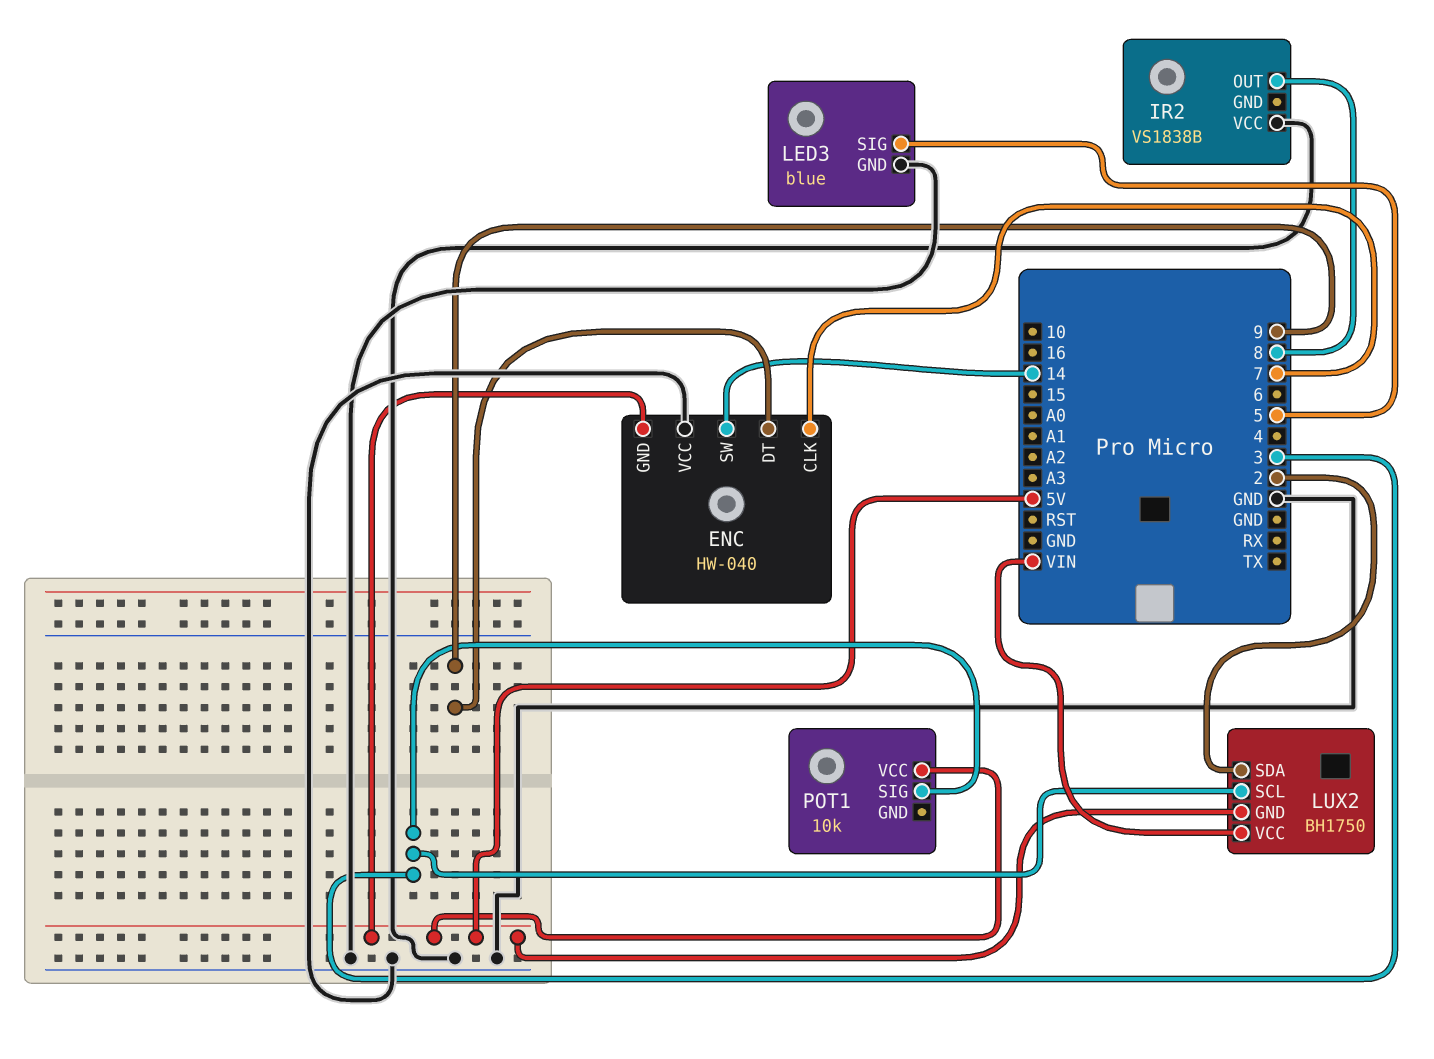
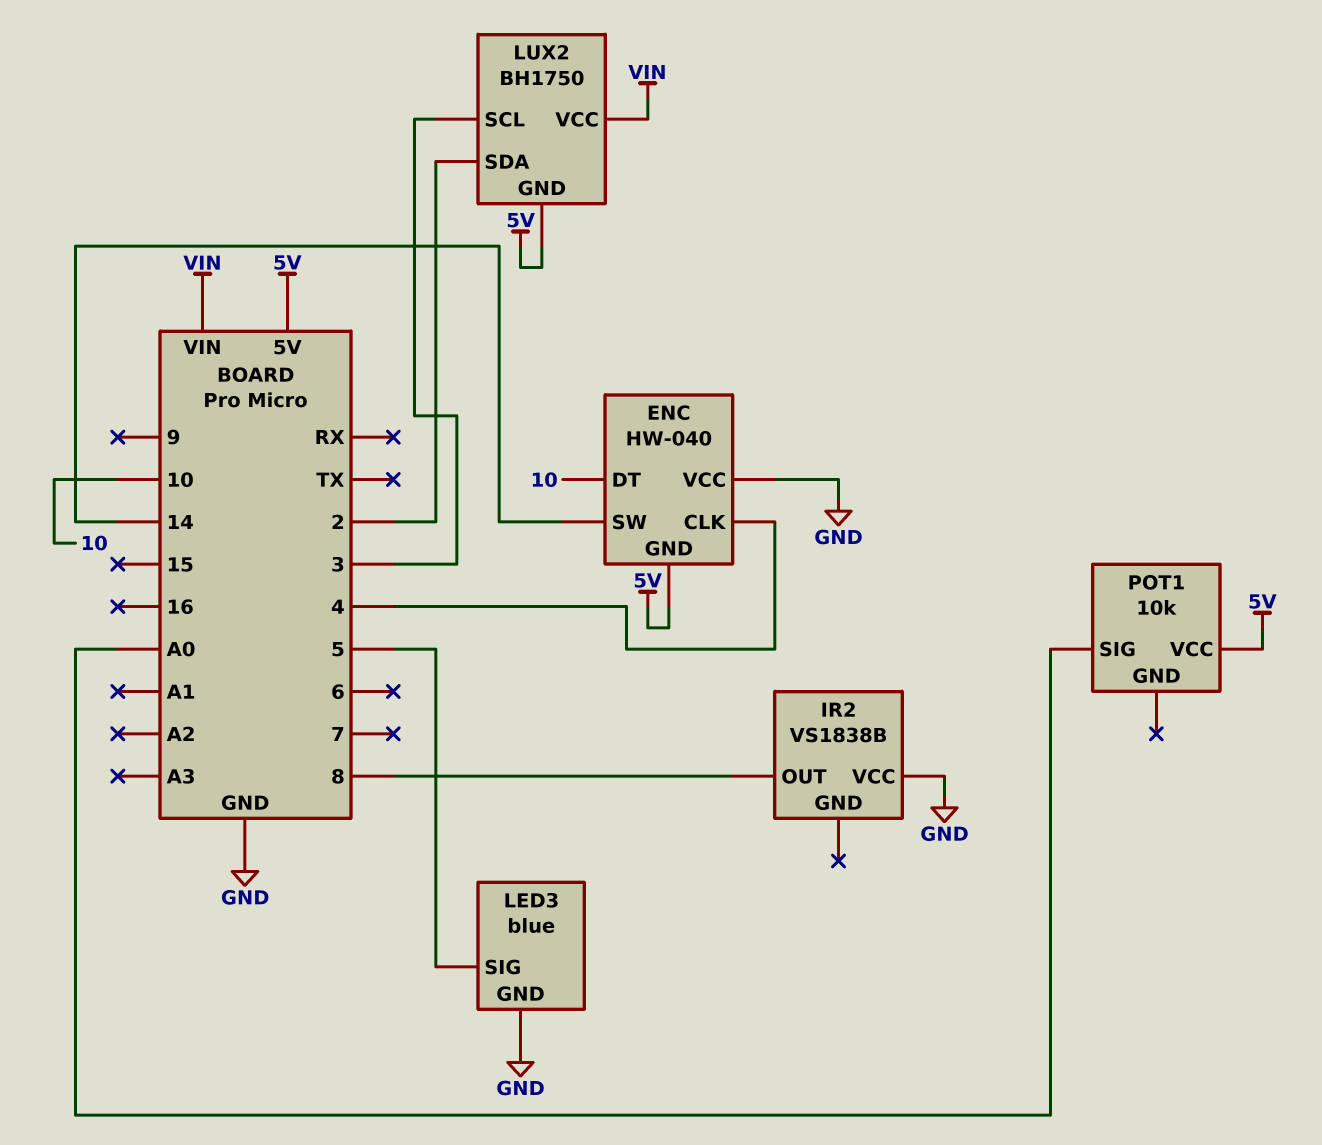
ENC pin CLK: 7 -> 4
ENC pin DT: 9 -> 10
POT1 pin SIG: 3 -> A0

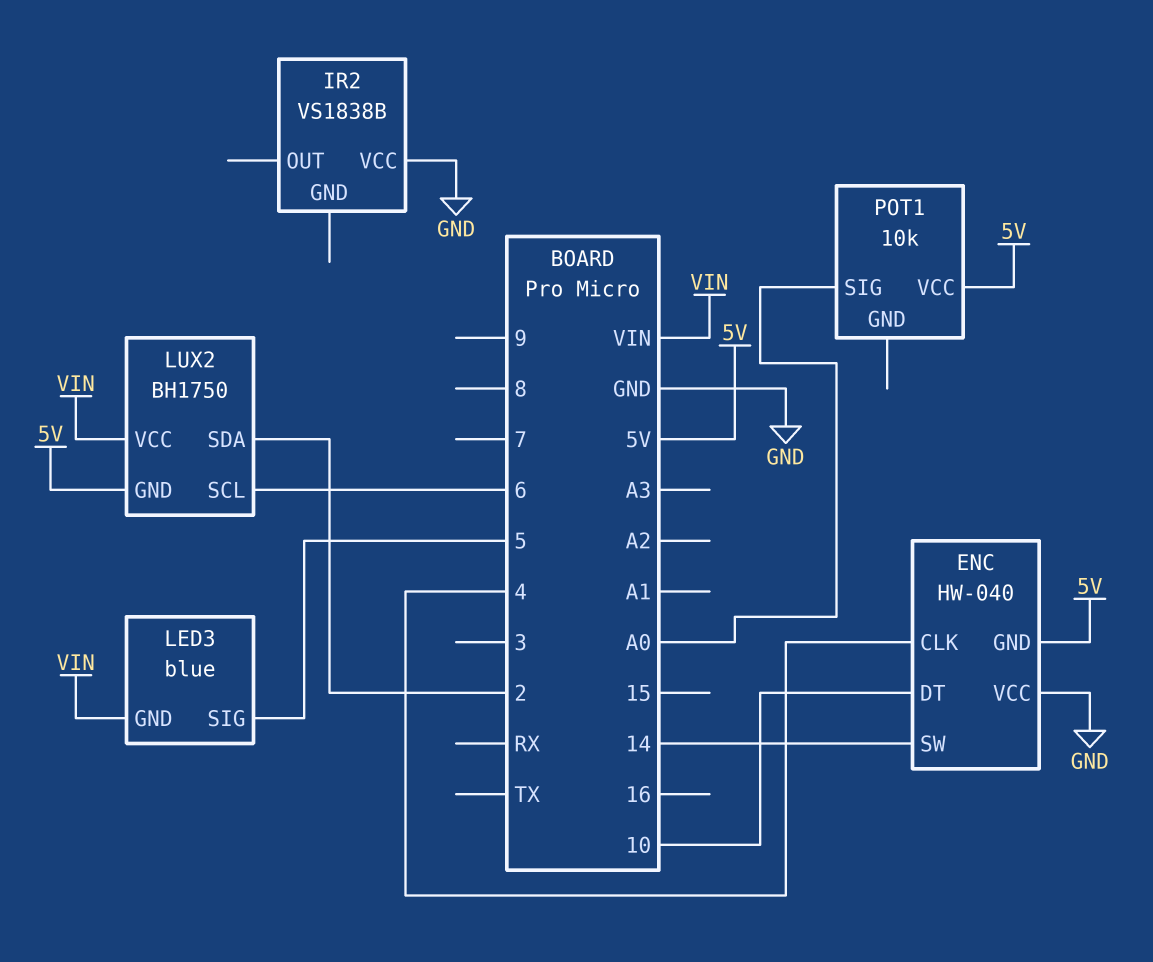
IR2 pin OUT: 8 -> none
LED3 pin GND: GND -> VIN
LUX2 pin SCL: 3 -> 6

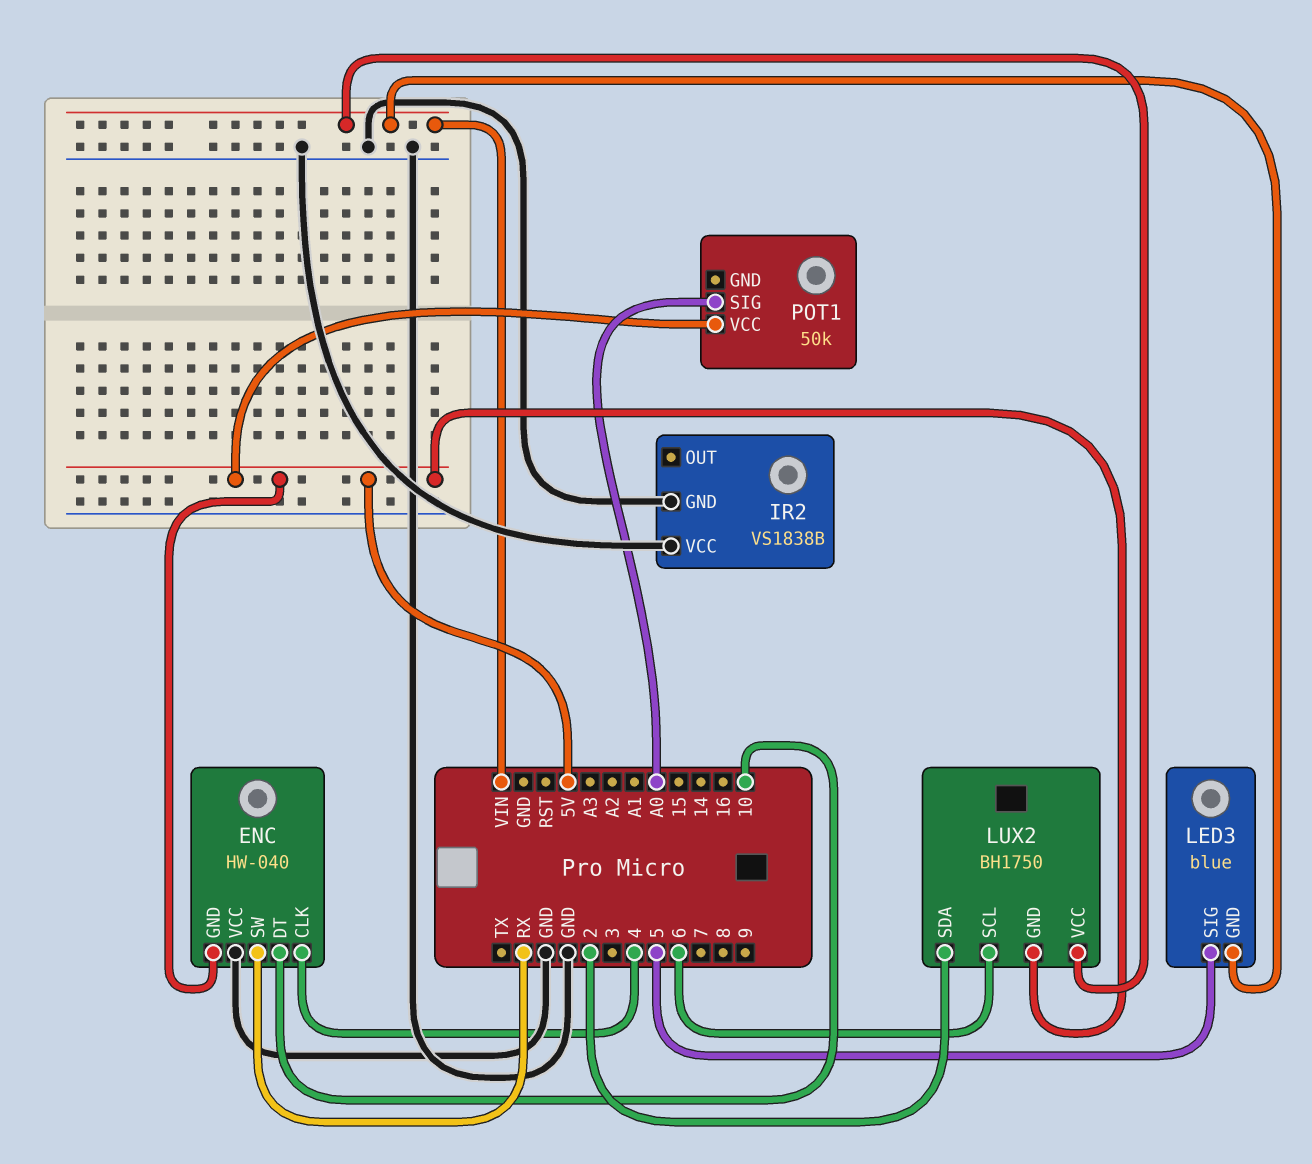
ENC pin SW: 14 -> RX
IR2 pin GND: none -> GND
POT1: 10k -> 50k

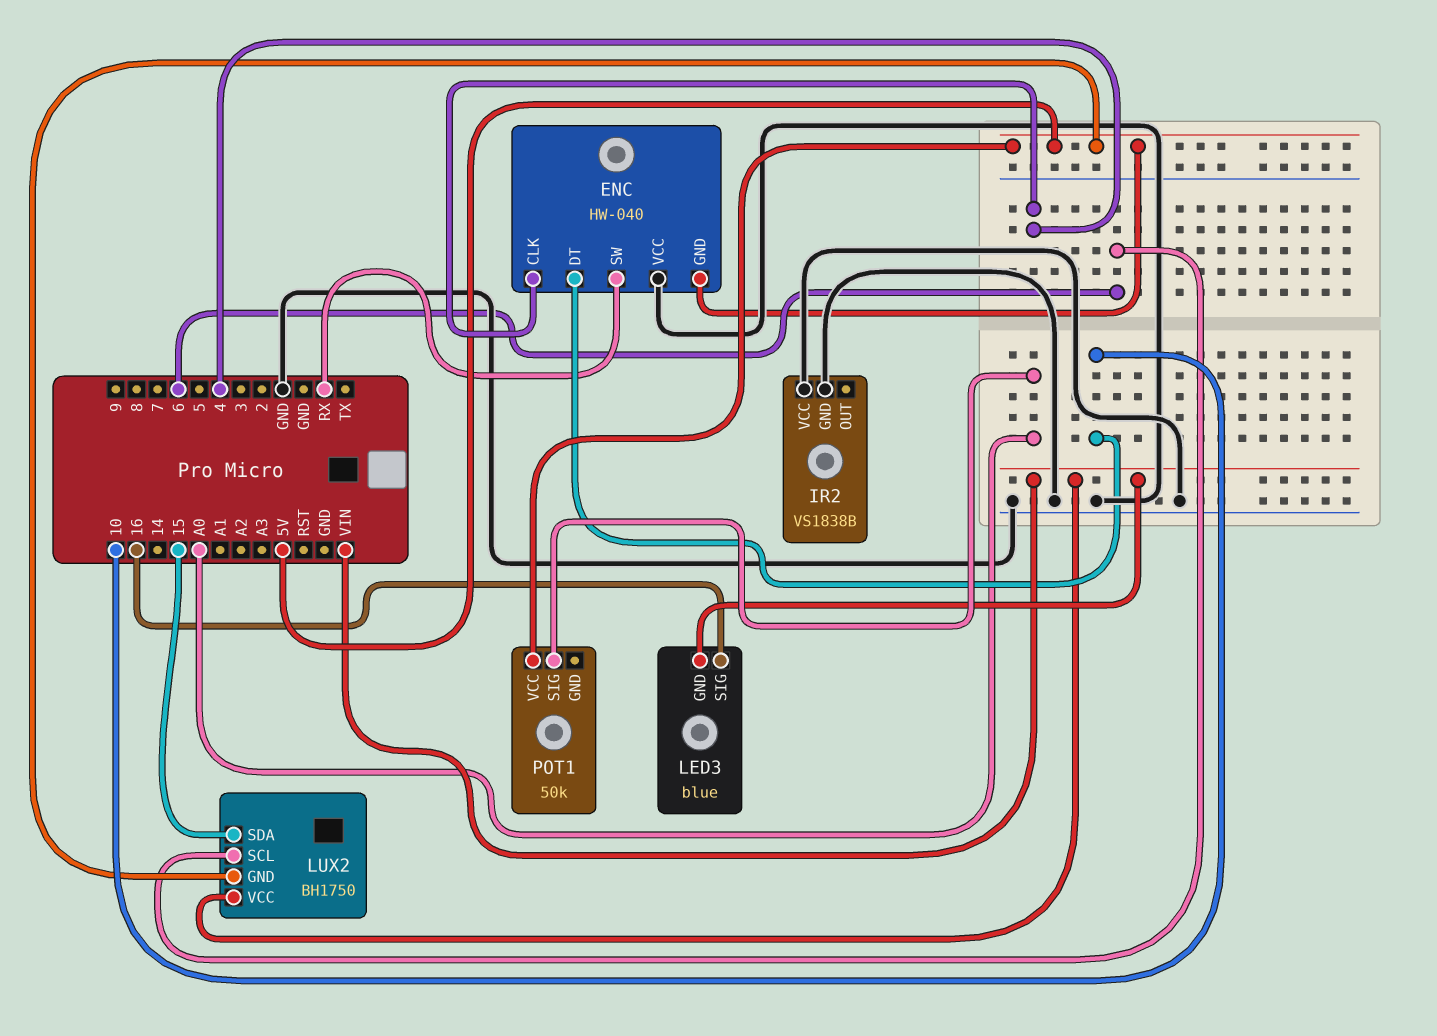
LED3 pin SIG: 5 -> 16
LUX2 pin SDA: 2 -> 15

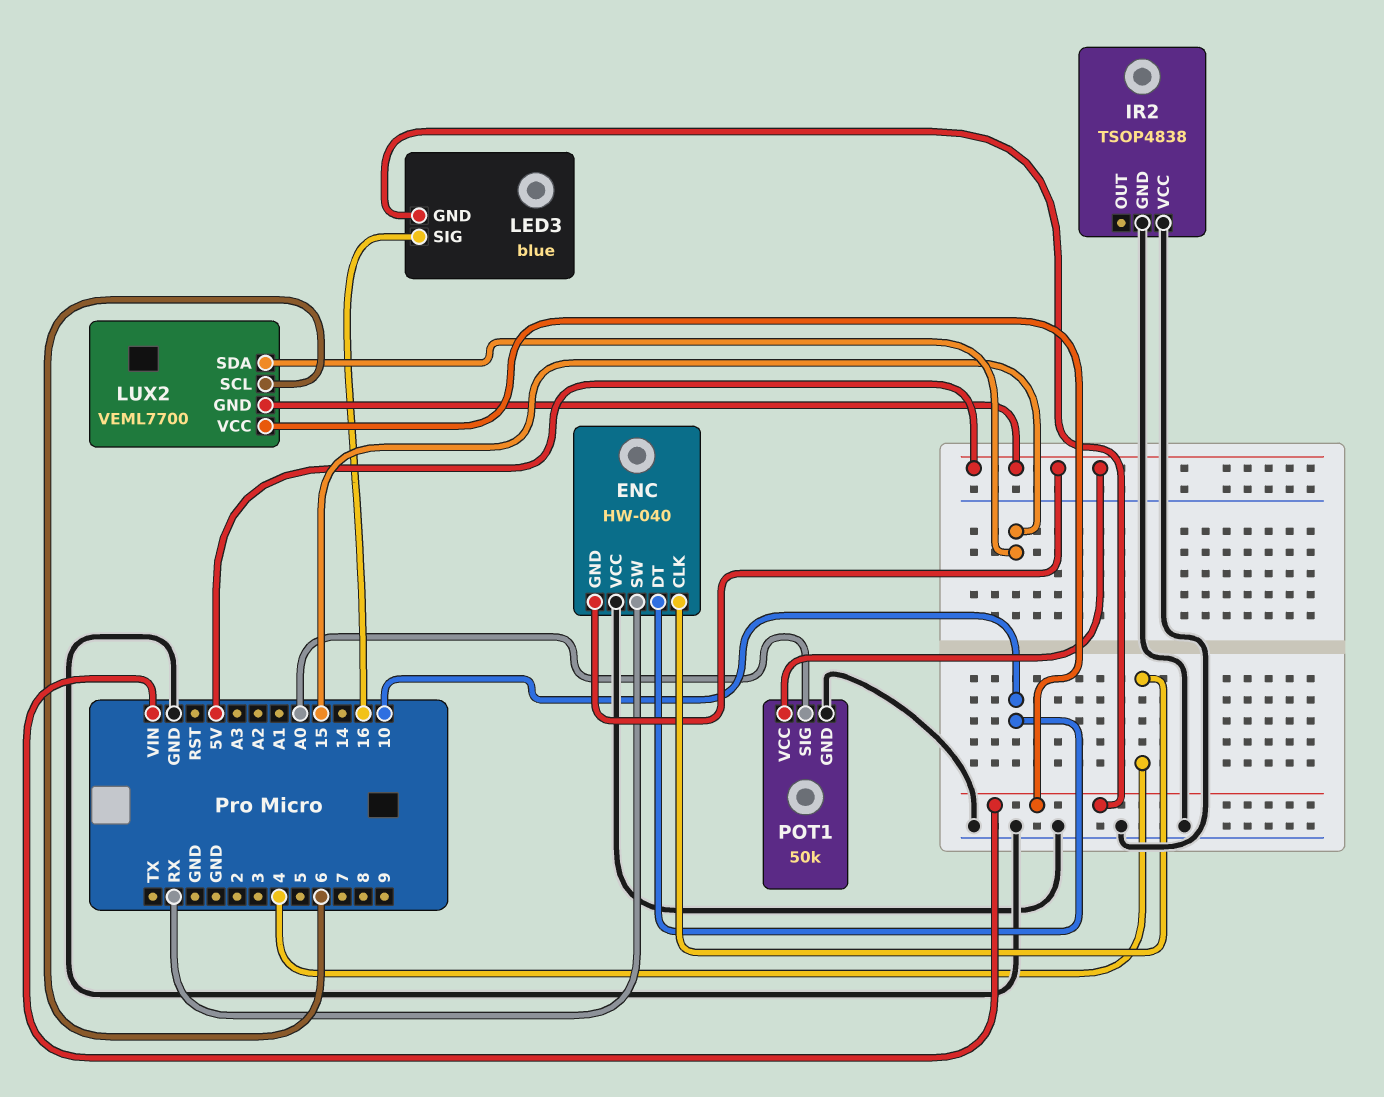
IR2: VS1838B -> TSOP4838
LUX2: BH1750 -> VEML7700
POT1 pin GND: none -> GND

